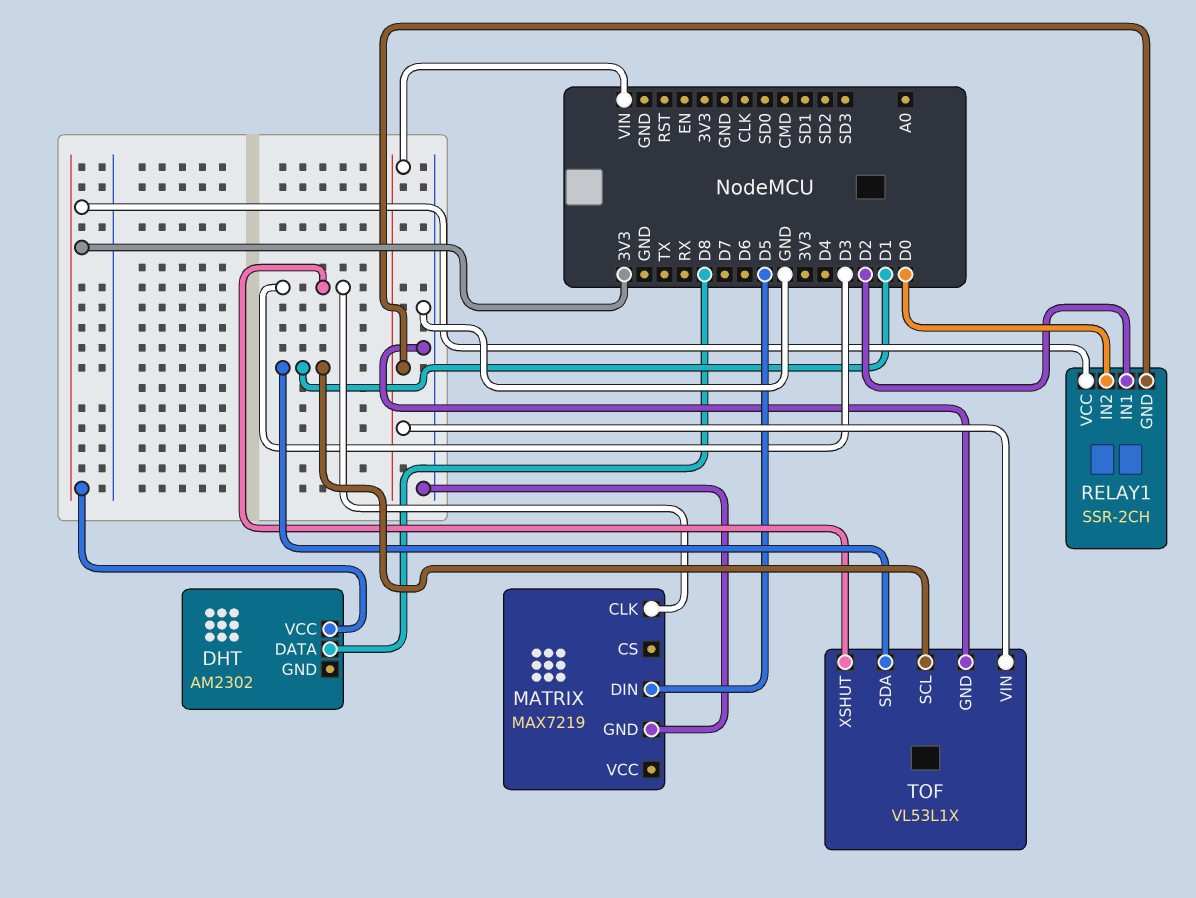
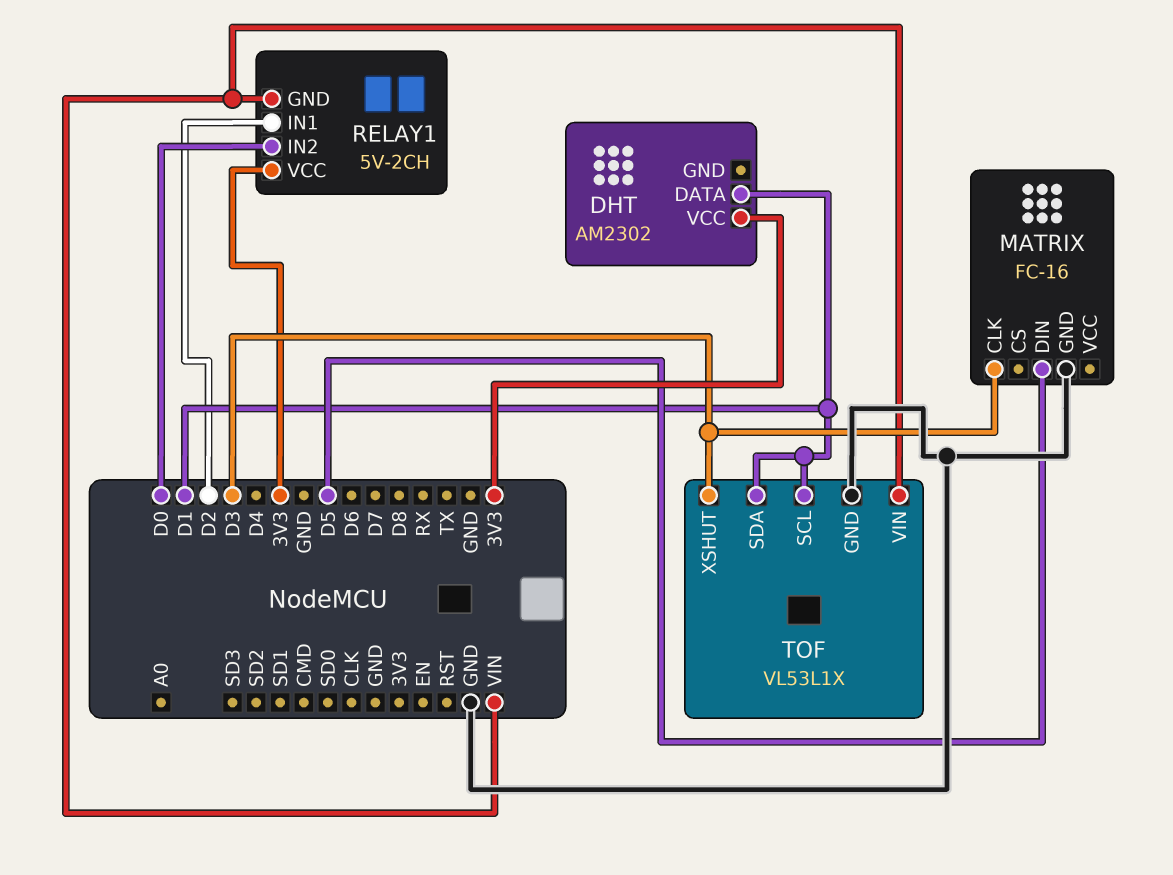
DHT pin DATA: D8 -> D1
MATRIX: MAX7219 -> FC-16
RELAY1: SSR-2CH -> 5V-2CH

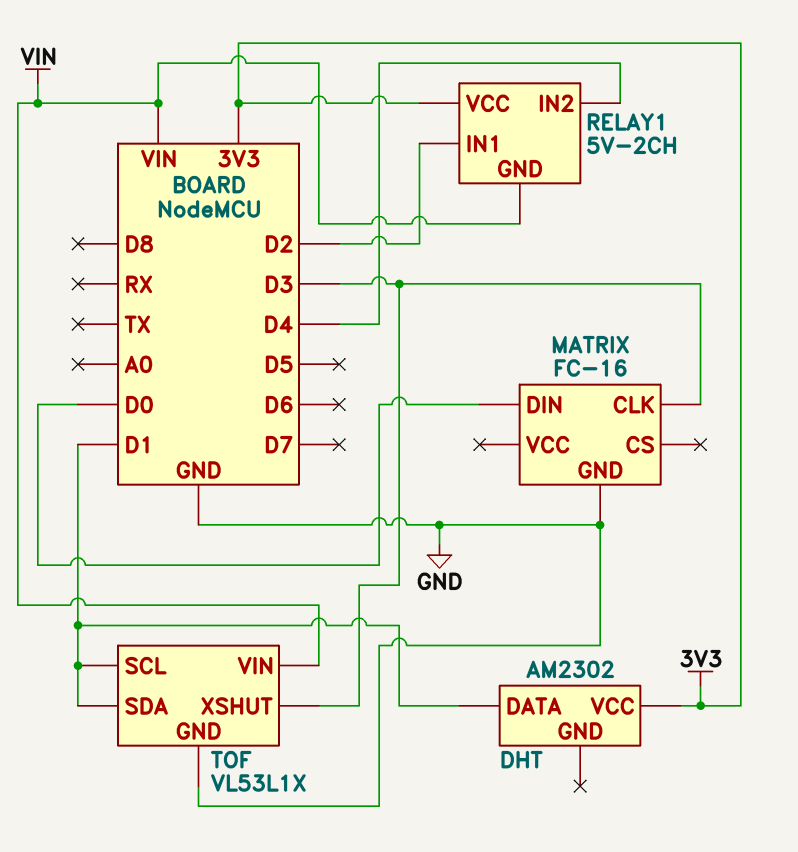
MATRIX pin DIN: D5 -> D0
RELAY1 pin IN2: D0 -> D4

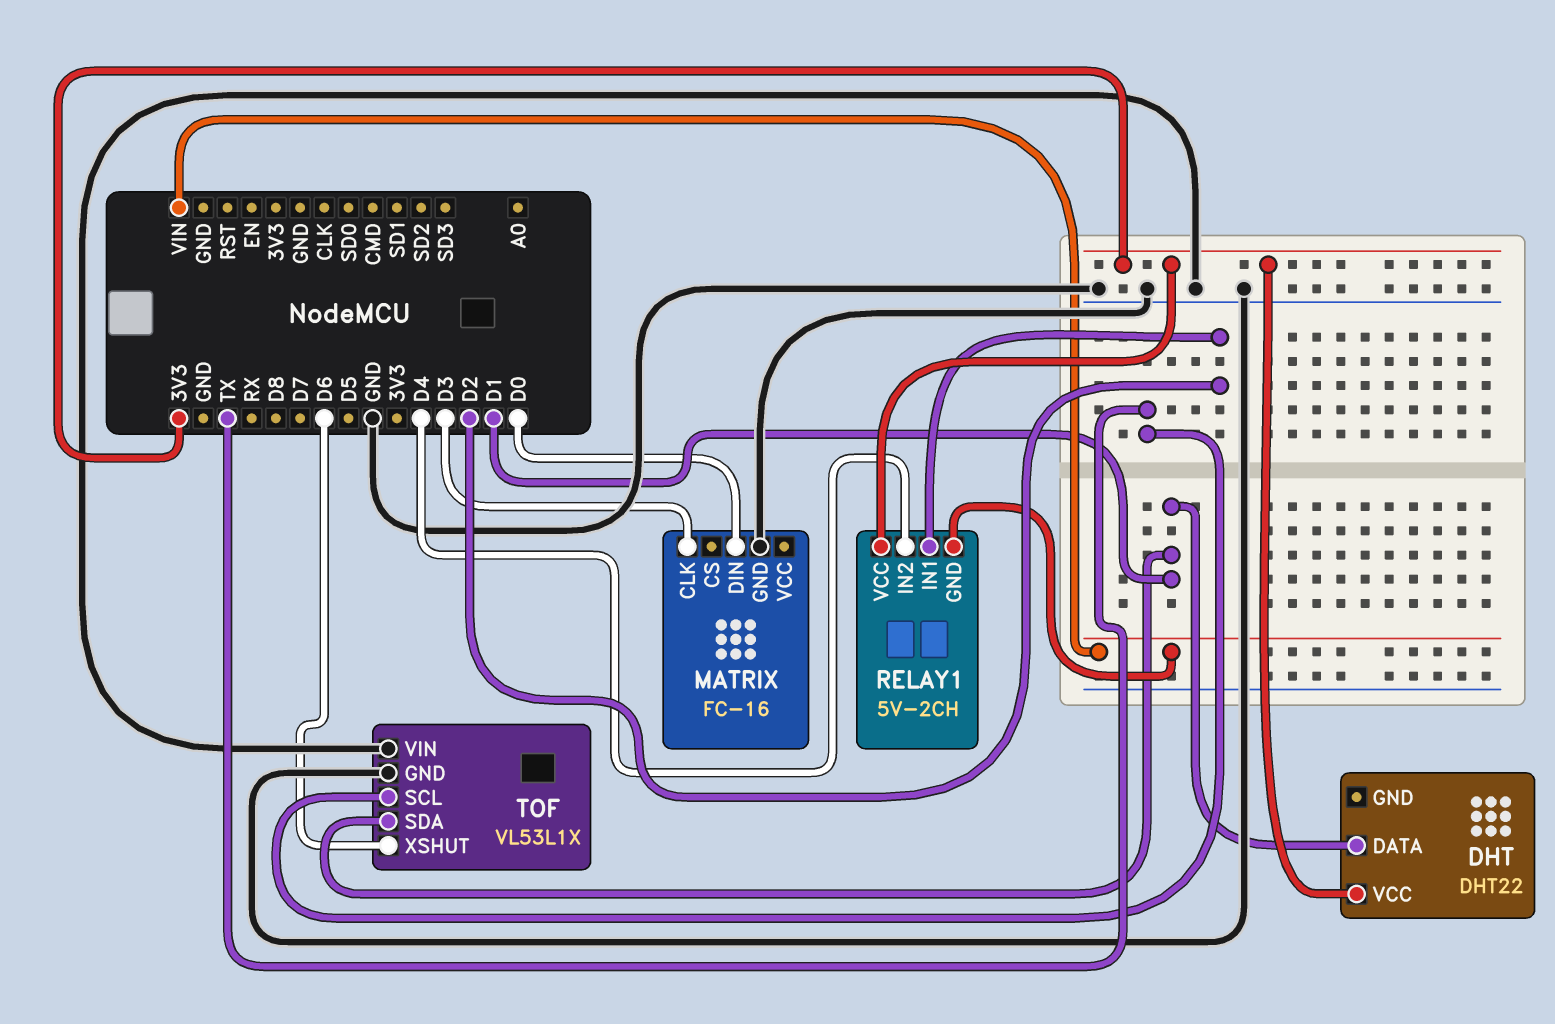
DHT: AM2302 -> DHT22
TOF pin SCL: D1 -> TX
TOF pin VIN: VIN -> GND
TOF pin XSHUT: D3 -> D6

